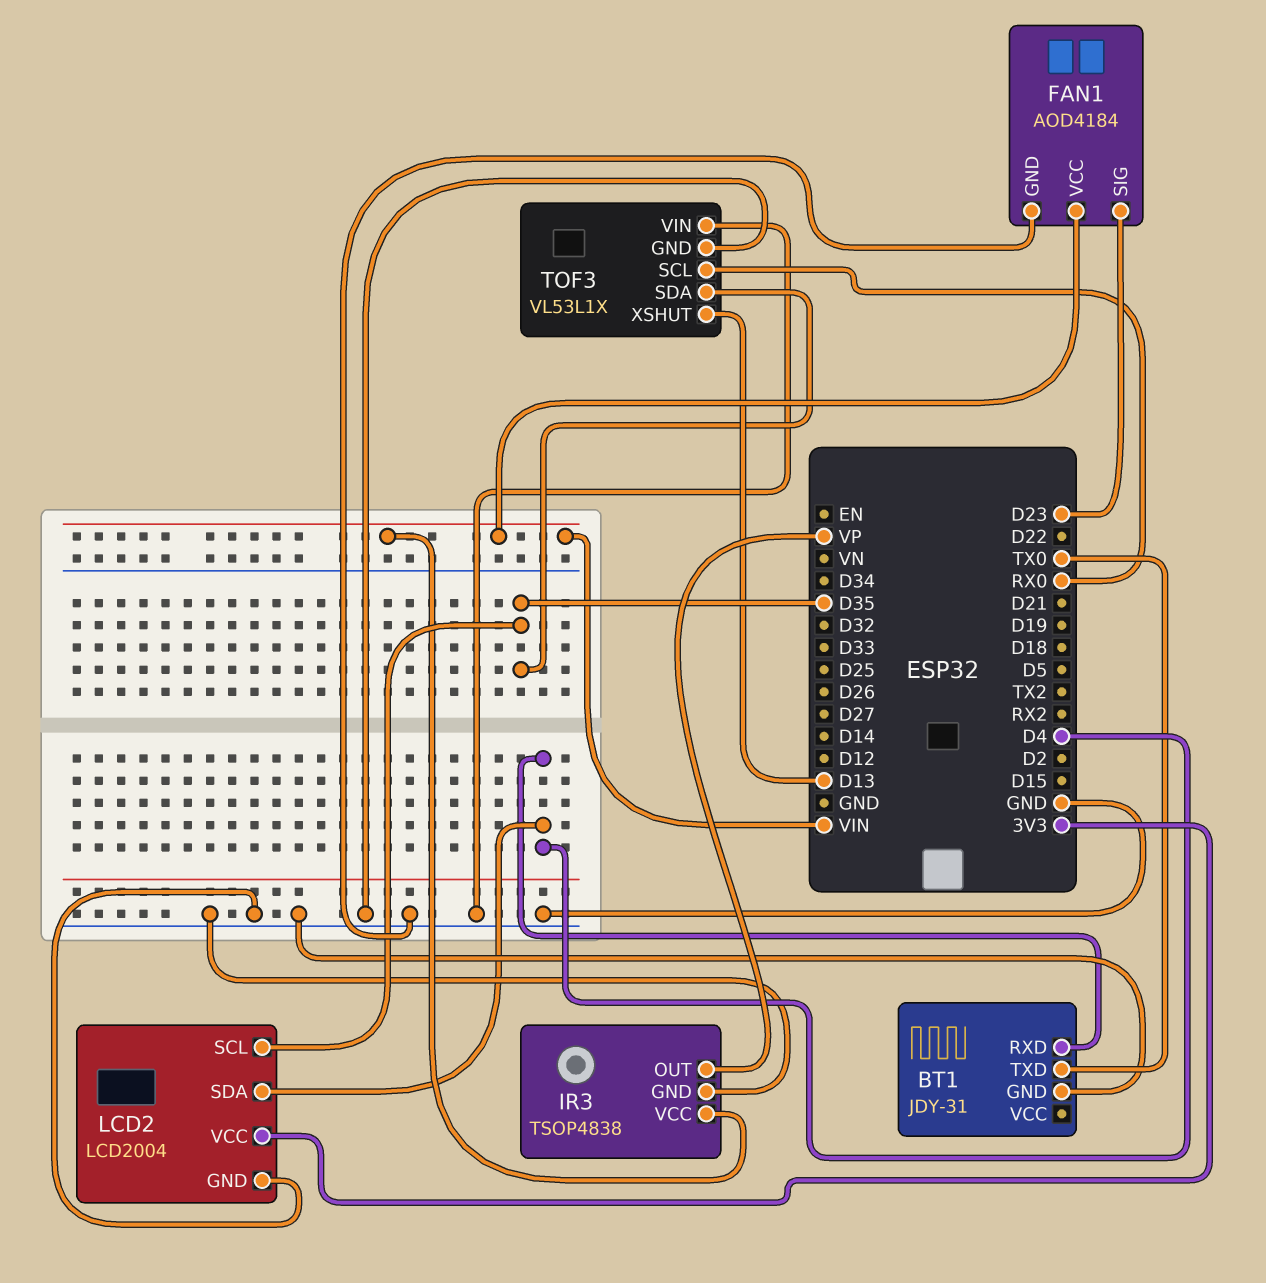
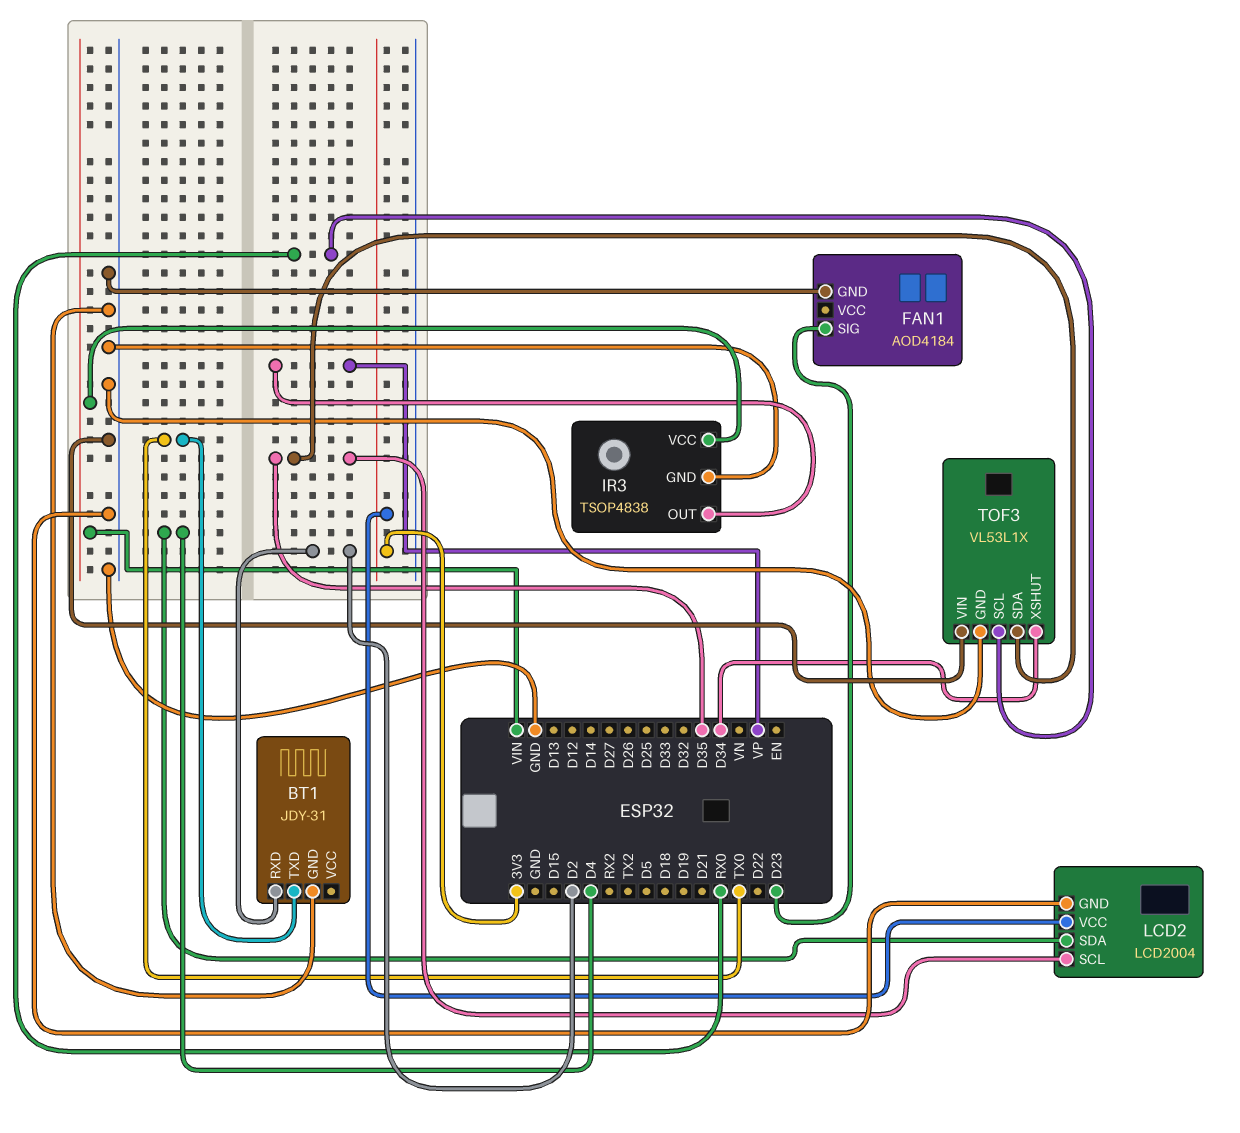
BT1 pin RXD: D4 -> D2
FAN1 pin VCC: VIN -> none
TOF3 pin XSHUT: D13 -> D34

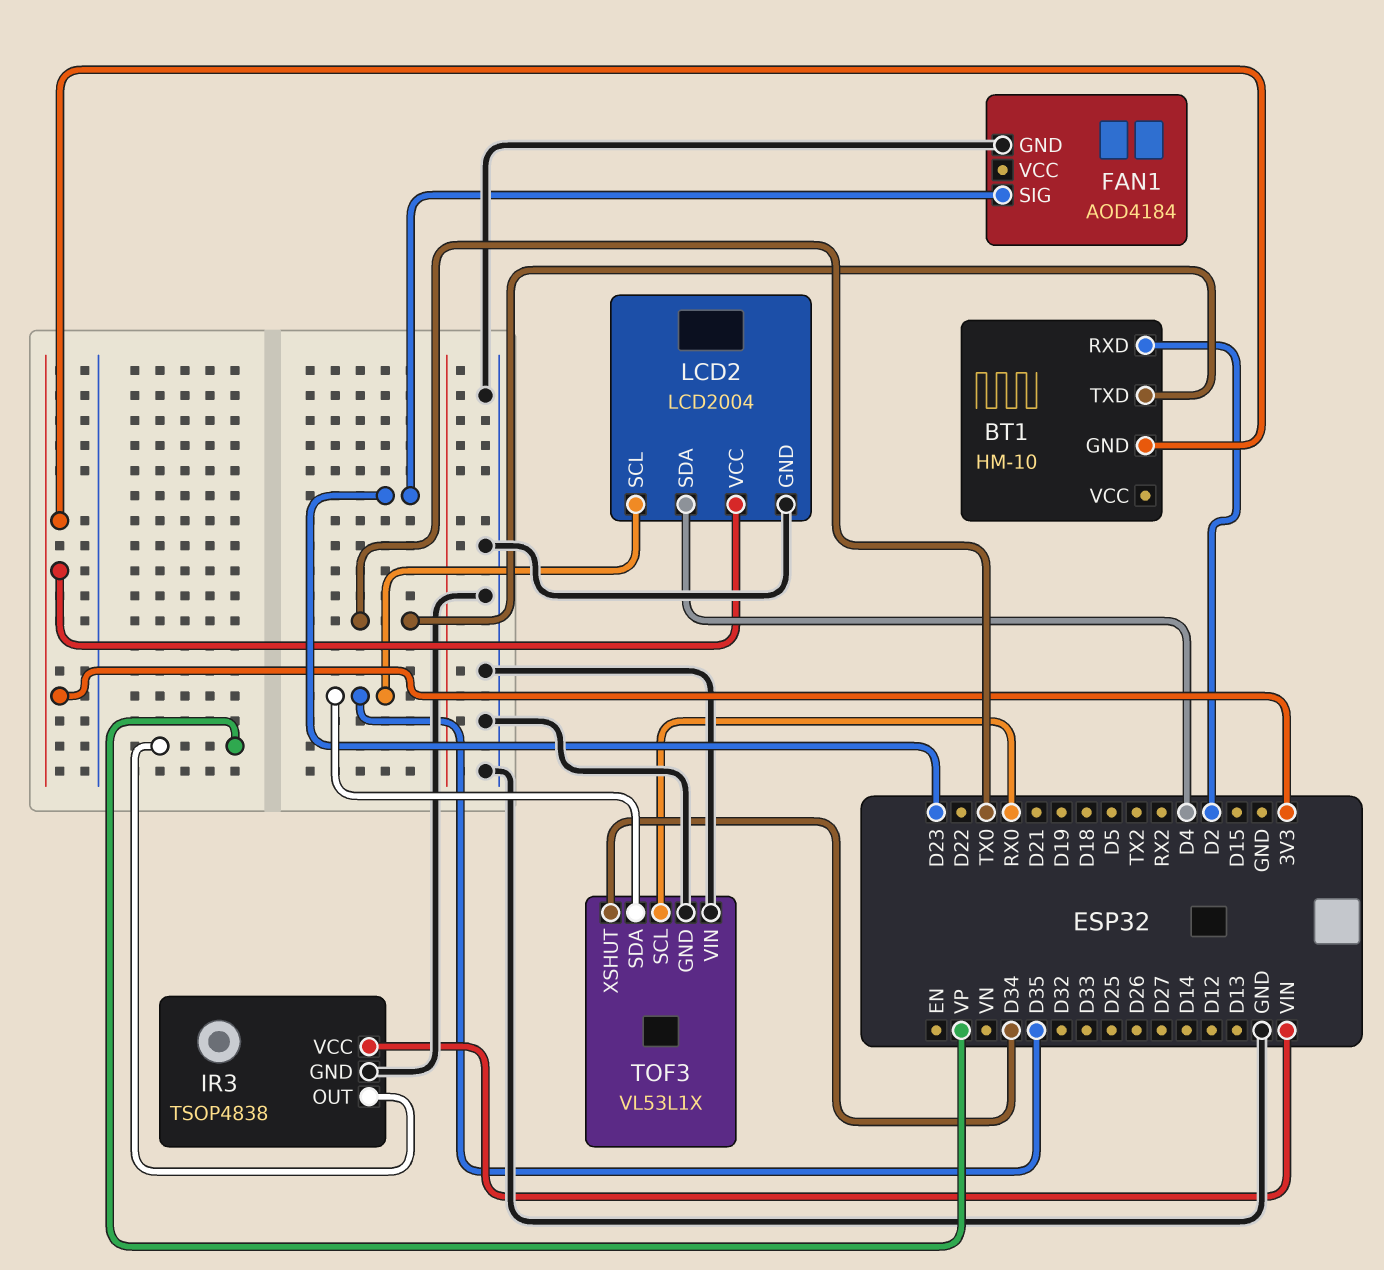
BT1: JDY-31 -> HM-10
BT1 pin GND: GND -> 3V3

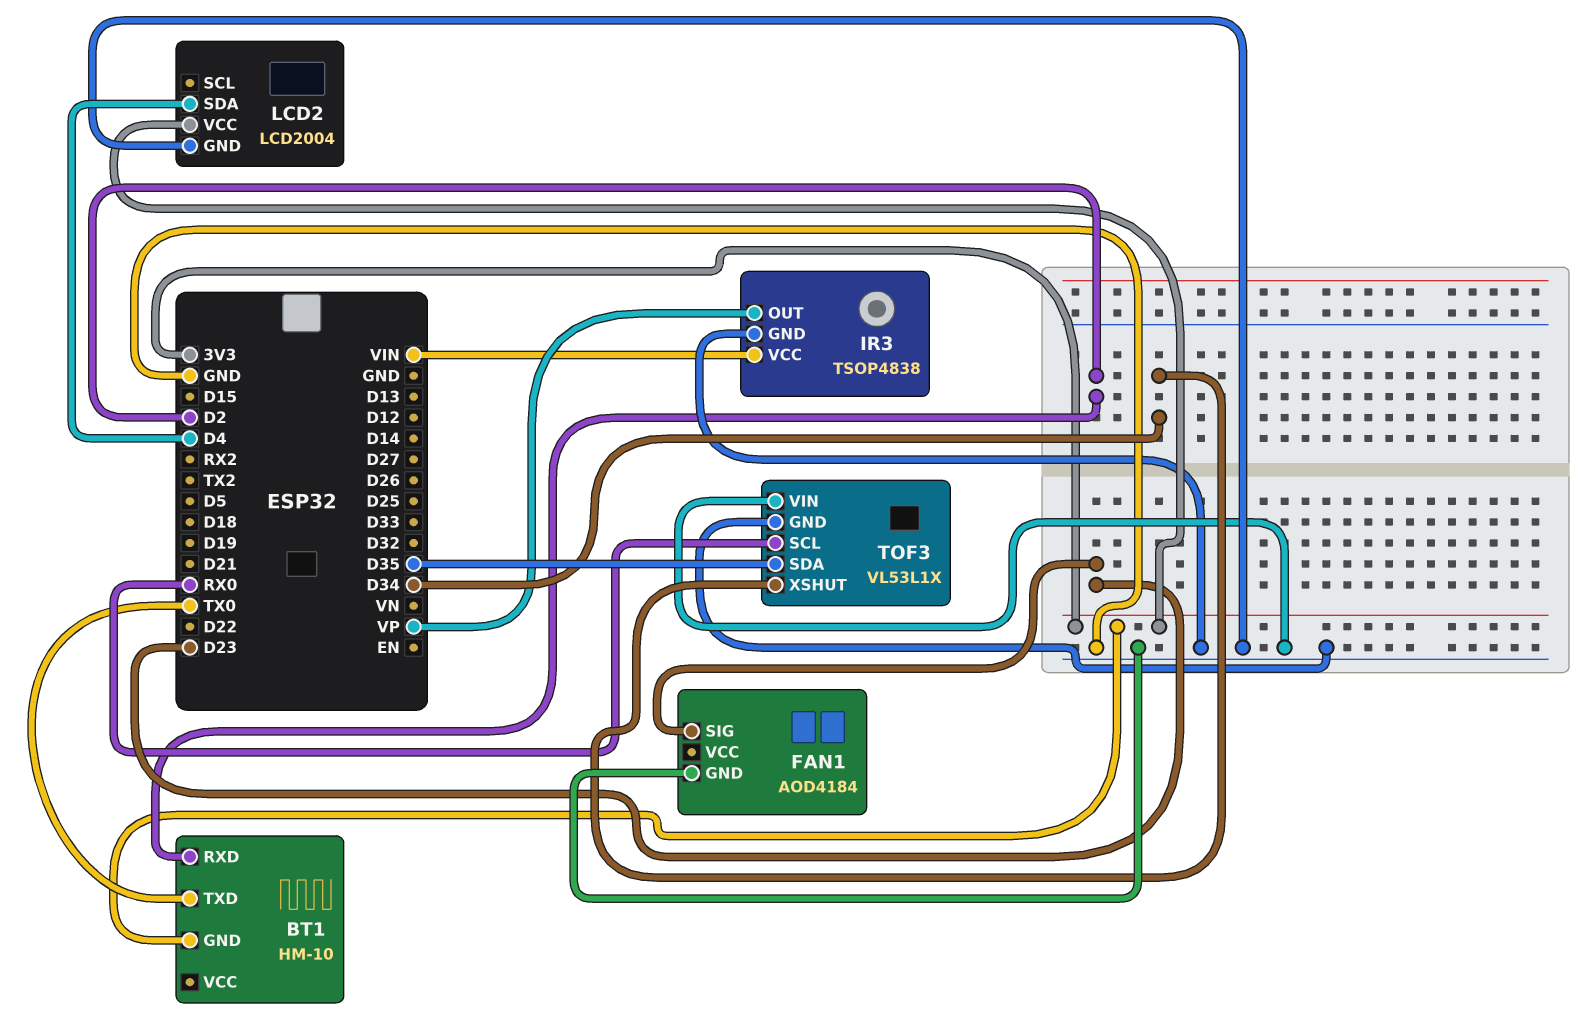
LCD2 pin SCL: D35 -> none

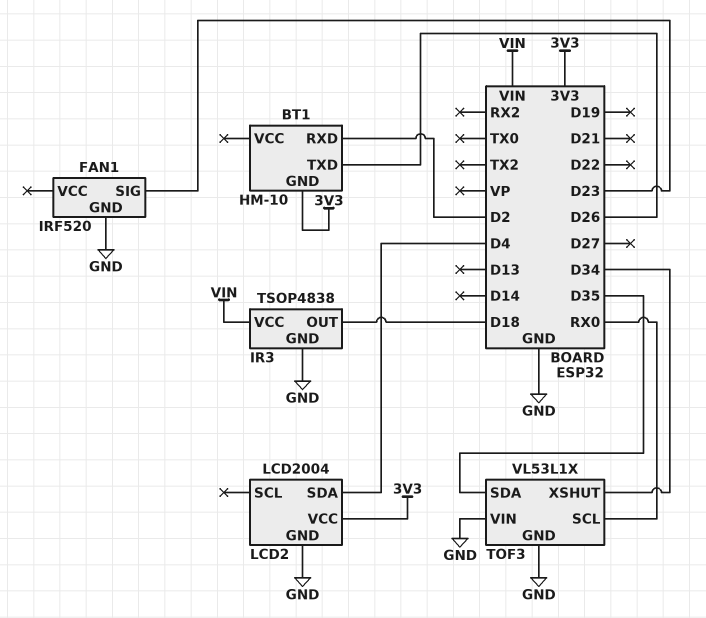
BT1 pin TXD: TX0 -> D26
FAN1: AOD4184 -> IRF520
IR3 pin OUT: VP -> D18

